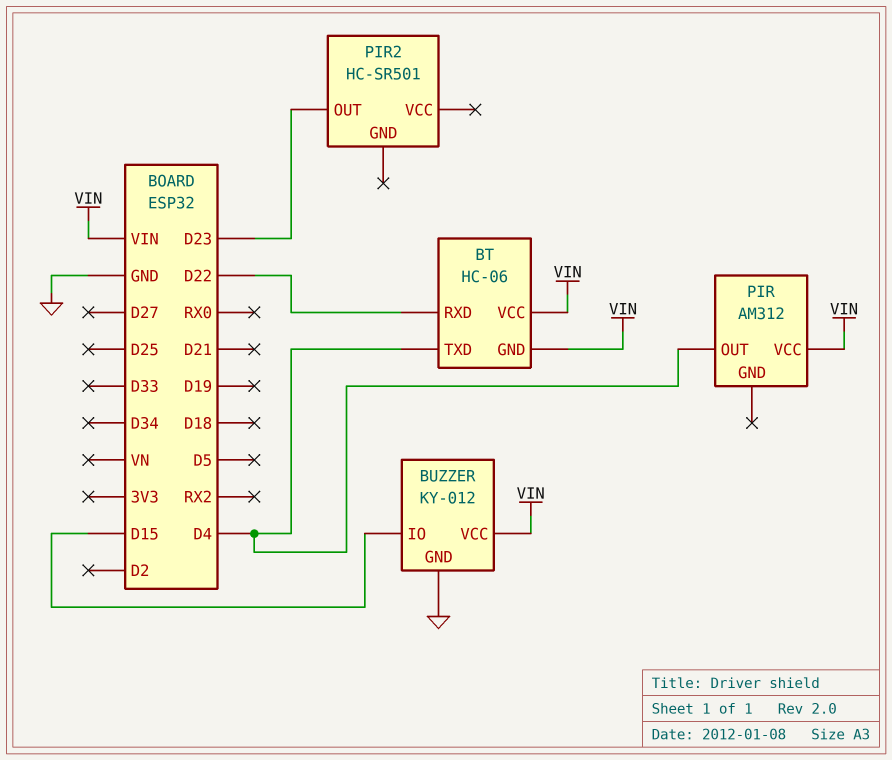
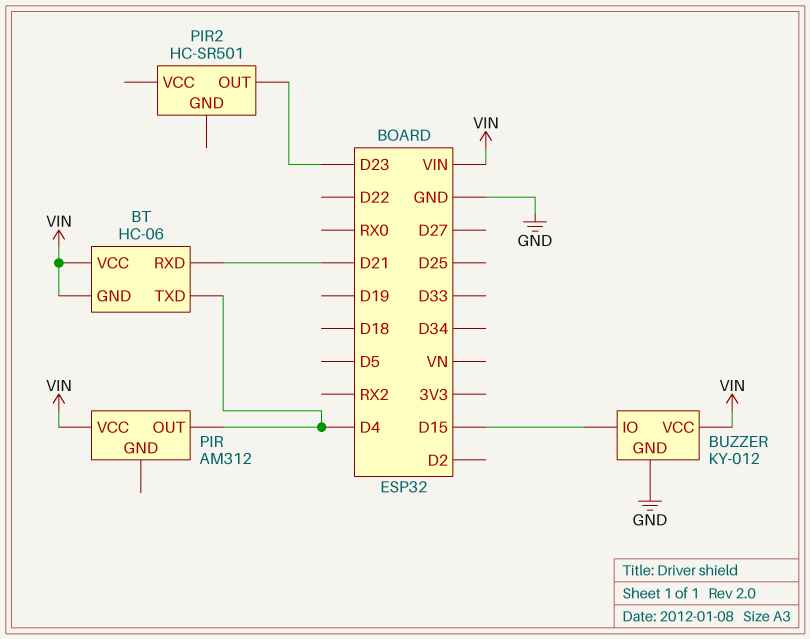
BT pin RXD: D22 -> D21

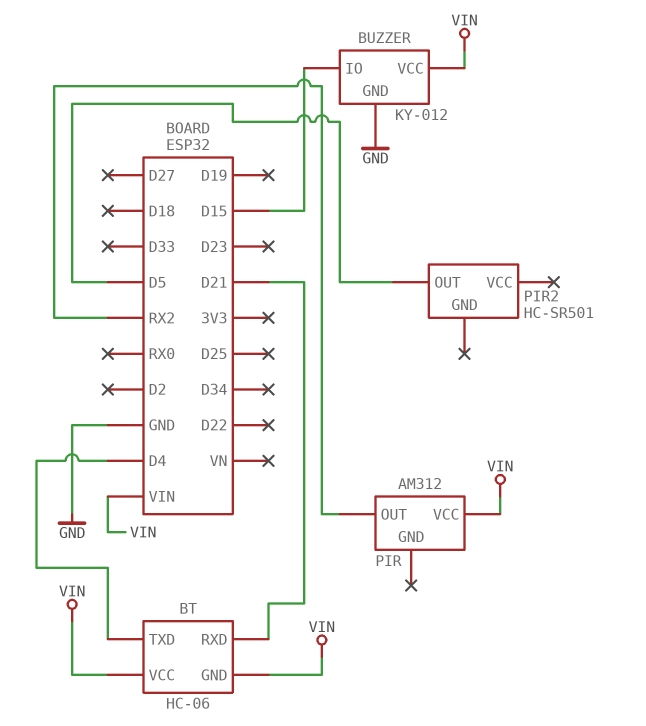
PIR pin OUT: D4 -> RX2
PIR2 pin OUT: D23 -> D5

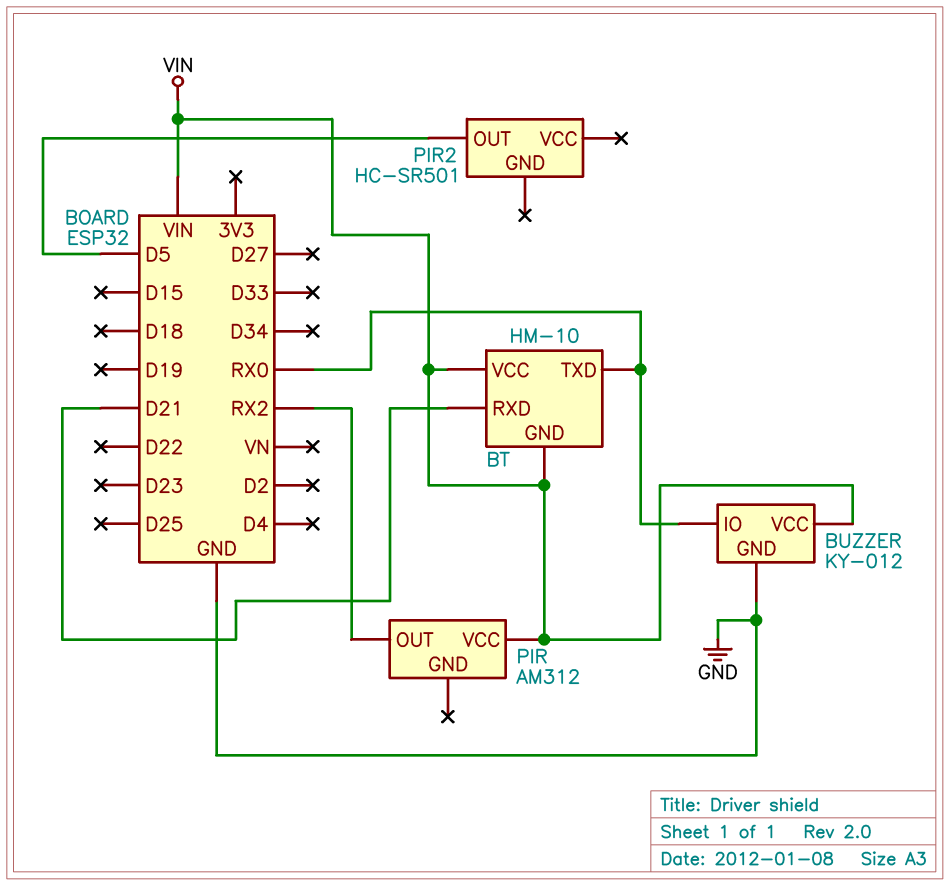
BT: HC-06 -> HM-10
BT pin TXD: D4 -> RX0
BUZZER pin IO: D15 -> RX0

